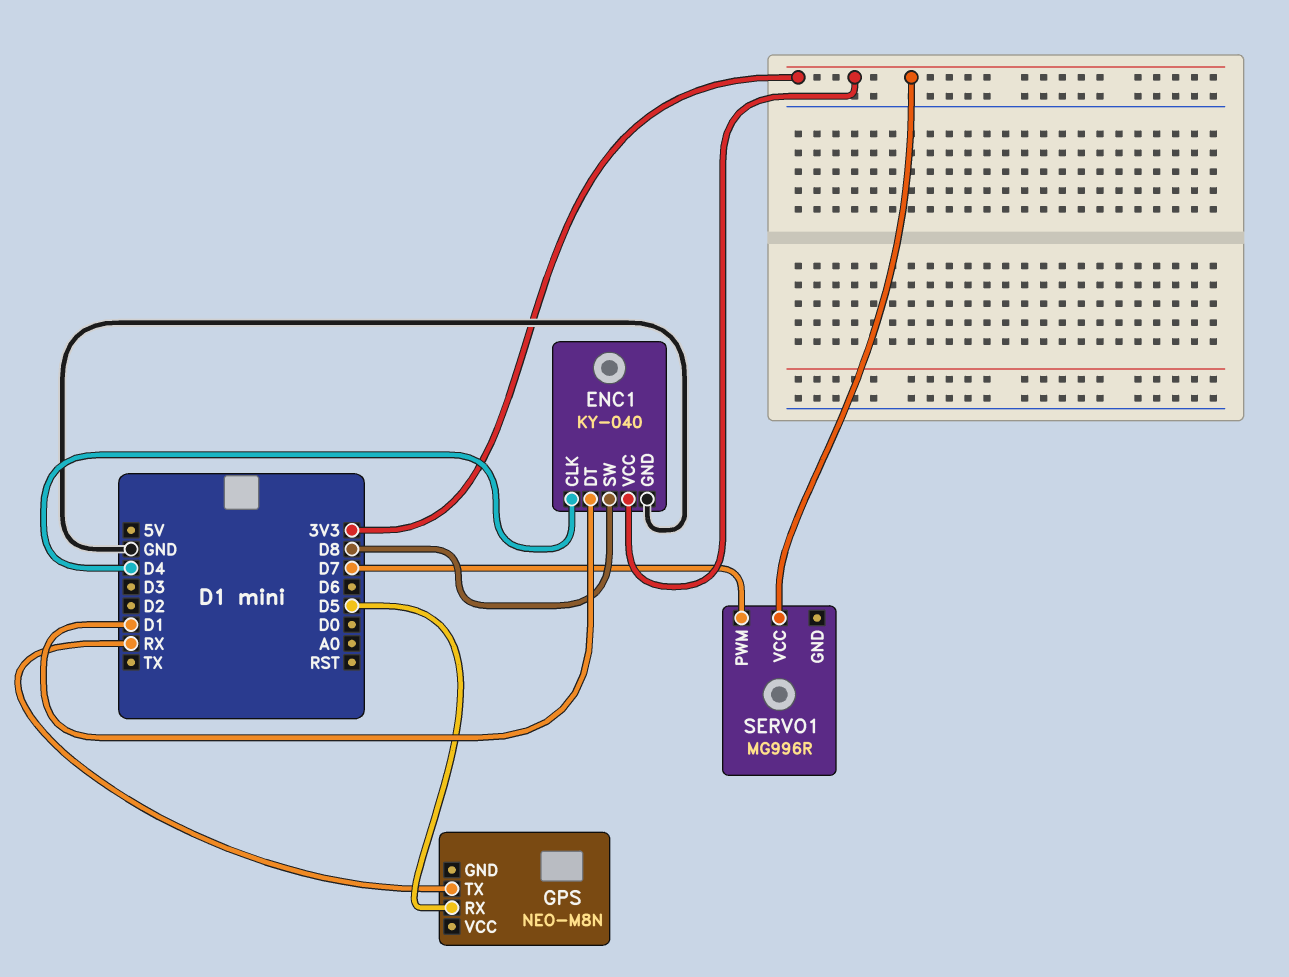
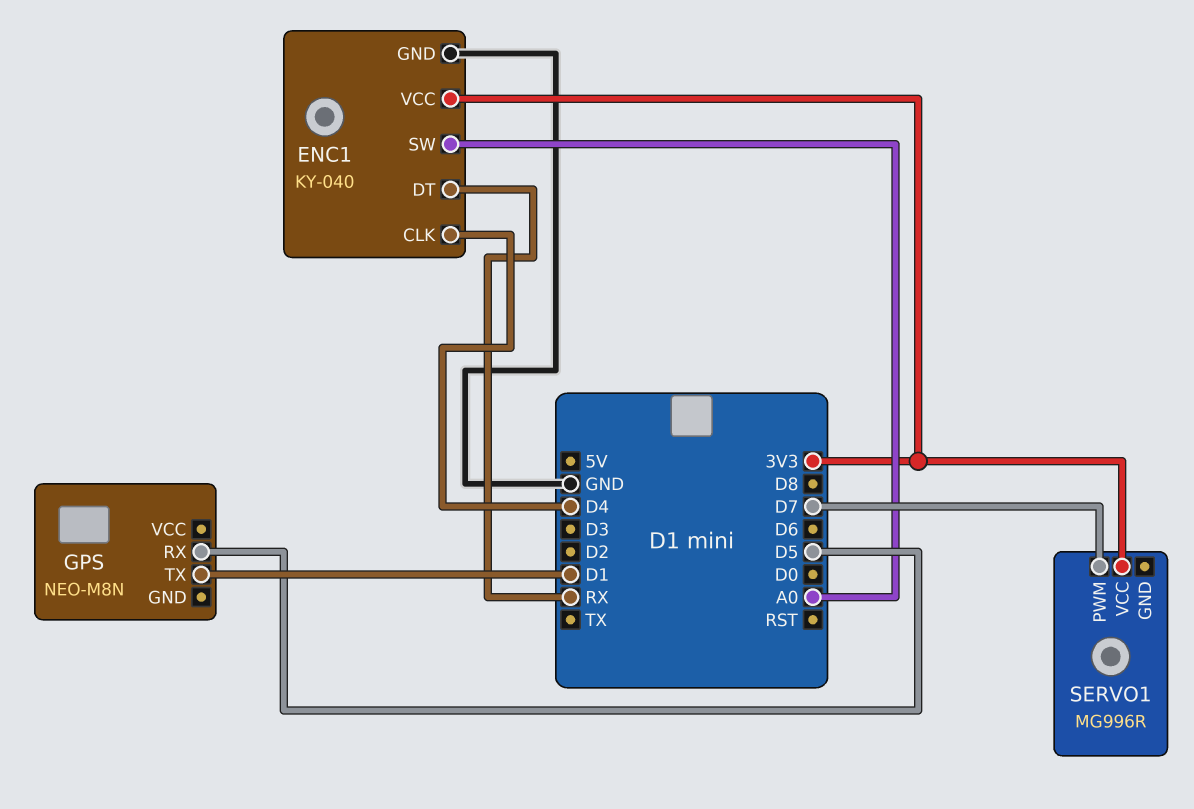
ENC1 pin DT: D1 -> RX
ENC1 pin SW: D8 -> A0
GPS pin TX: RX -> D1

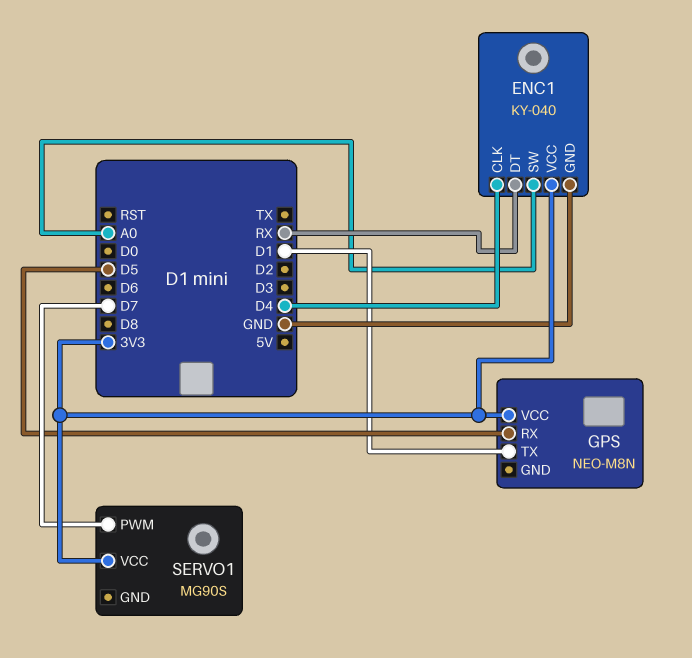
GPS pin VCC: none -> 3V3
SERVO1: MG996R -> MG90S

